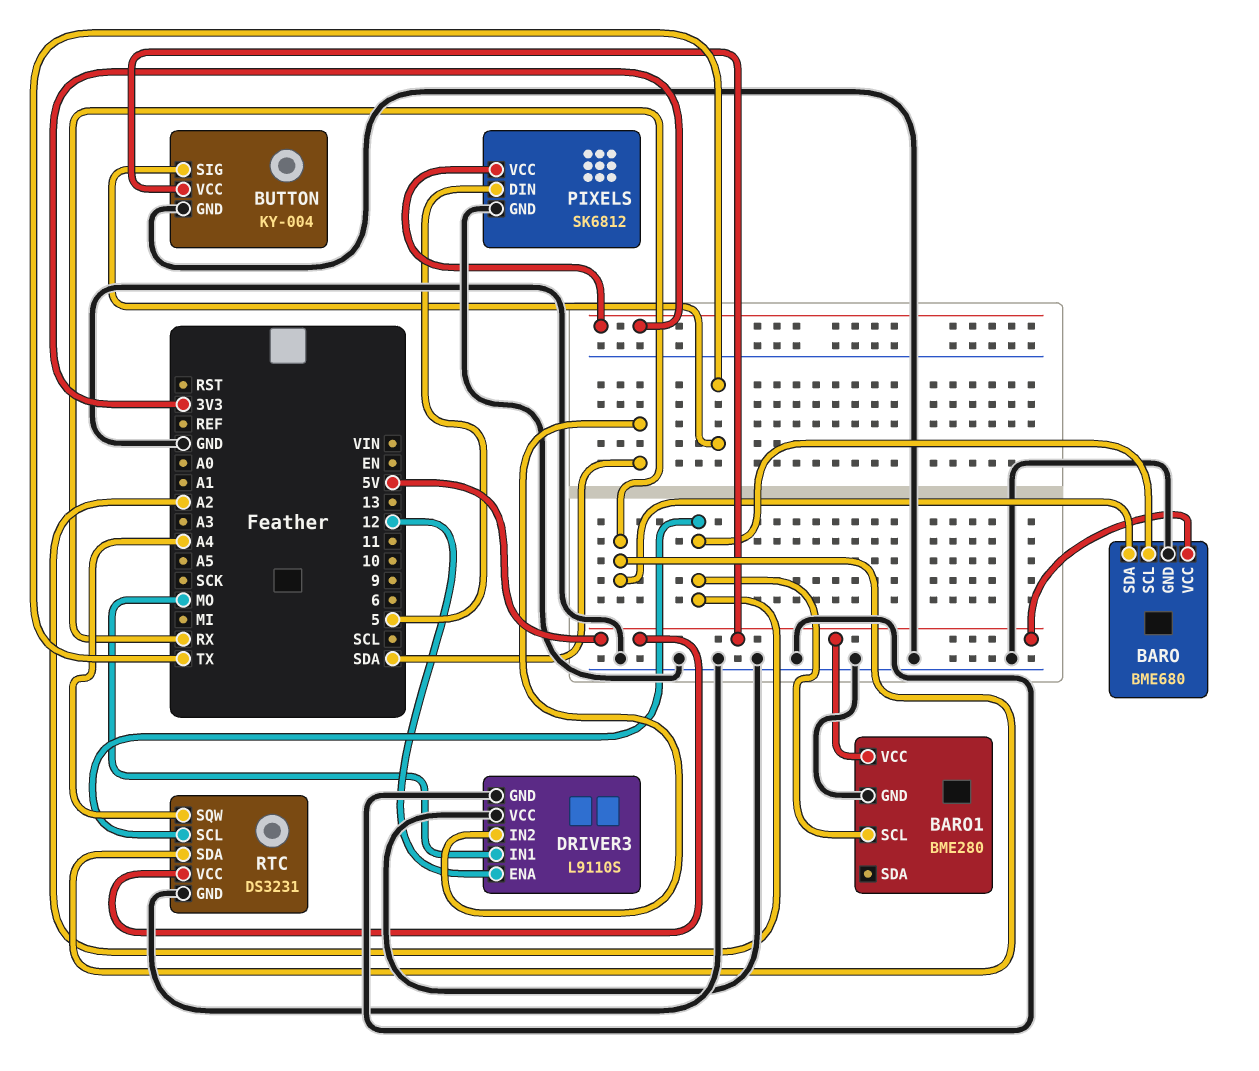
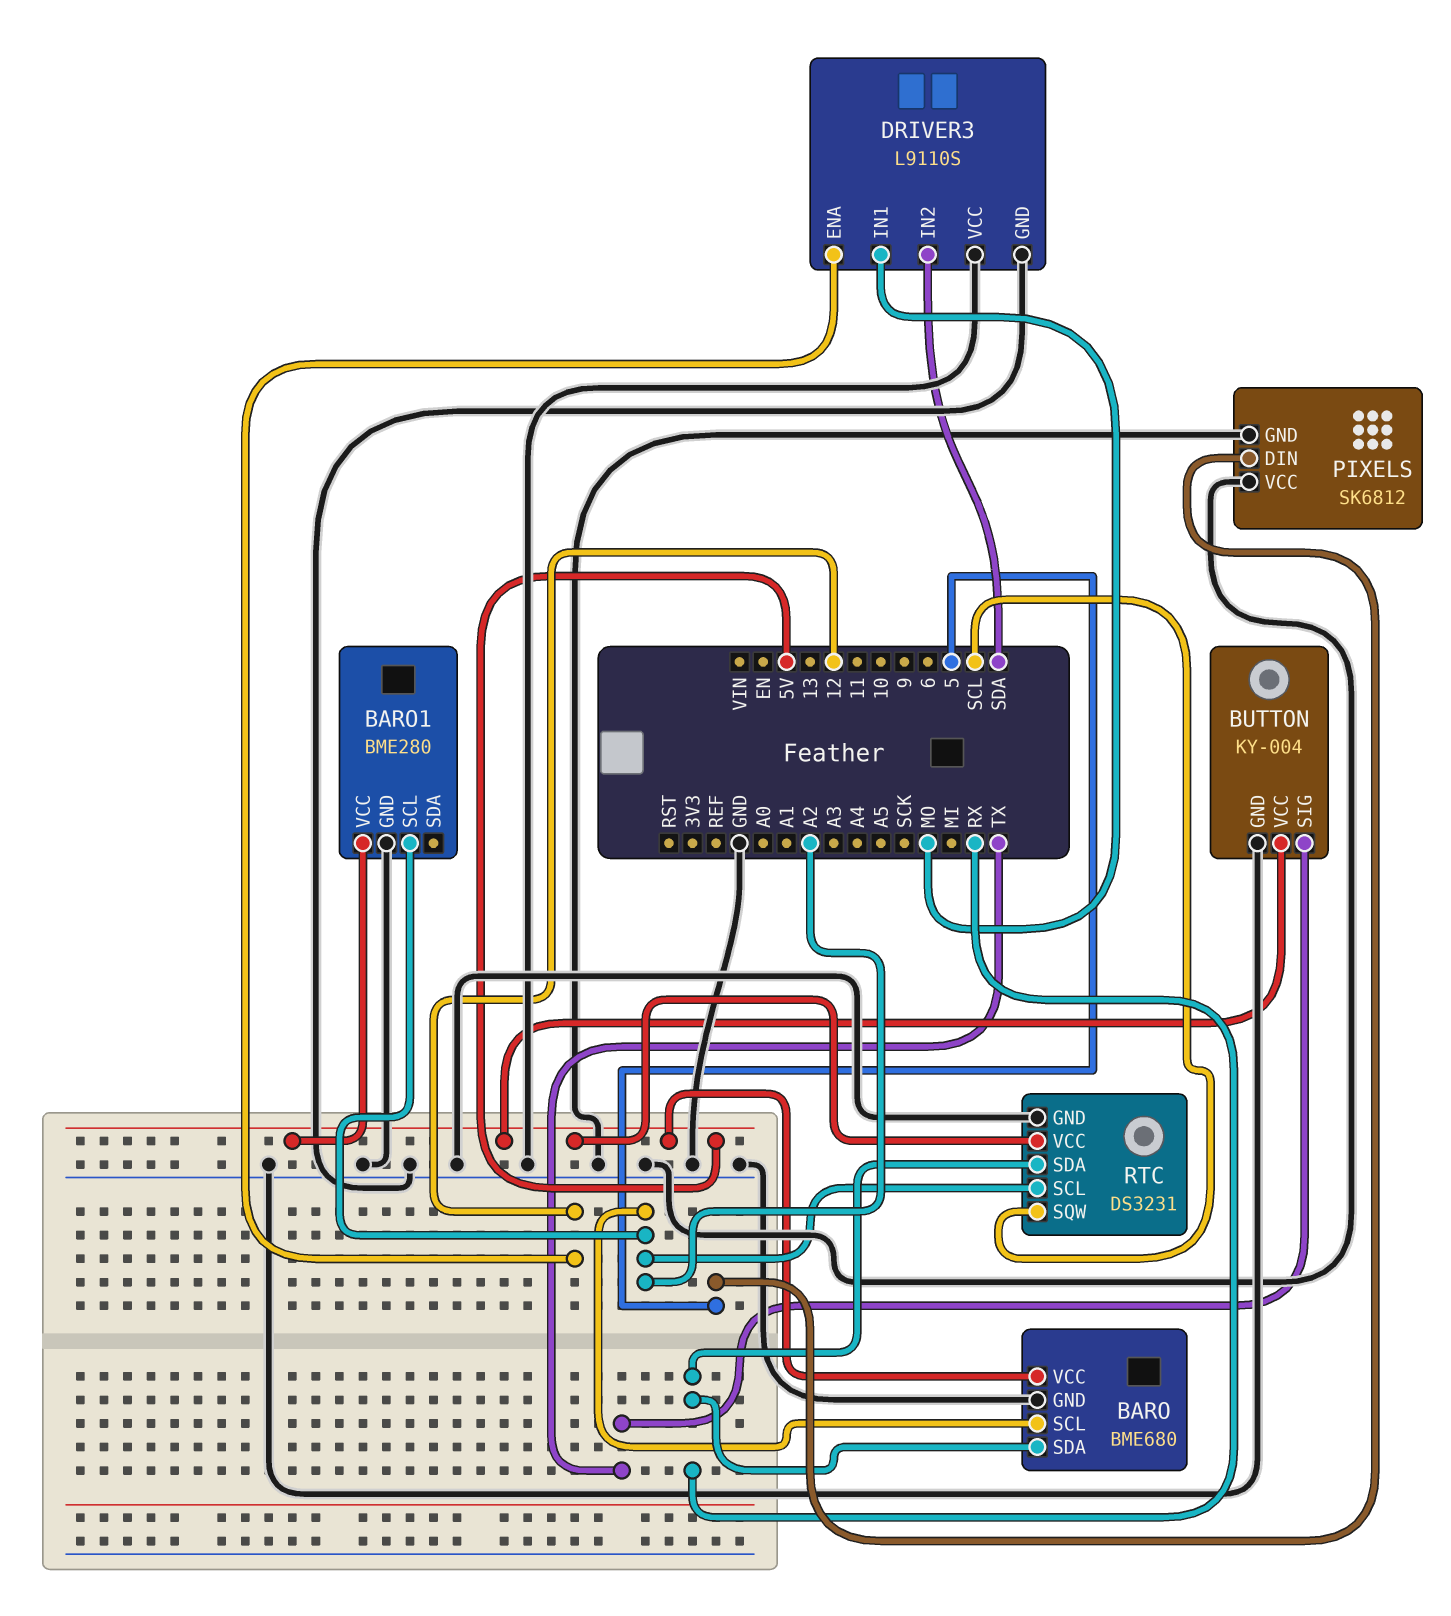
PIXELS pin VCC: 3V3 -> GND
RTC pin SQW: A4 -> SCL

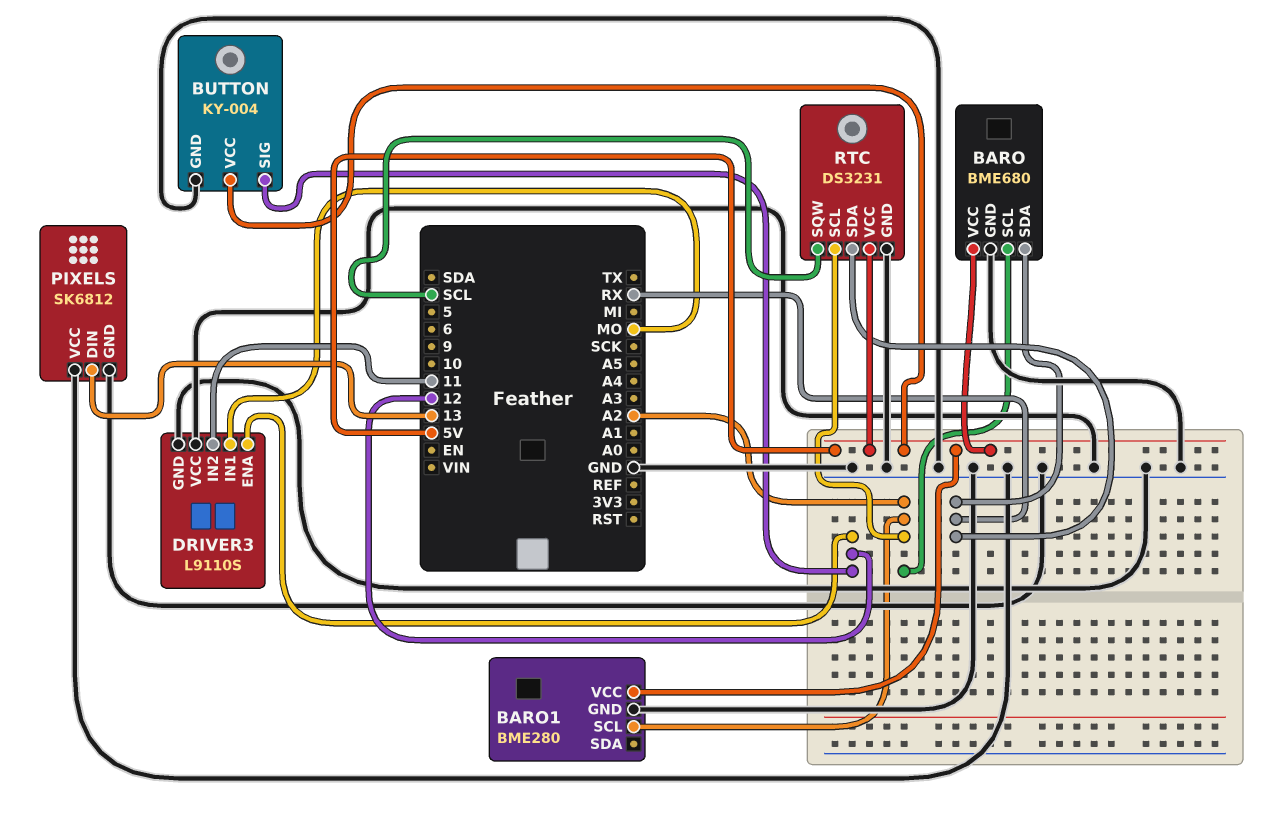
BUTTON pin SIG: TX -> 12
DRIVER3 pin IN2: SDA -> 11
PIXELS pin DIN: 5 -> 13

